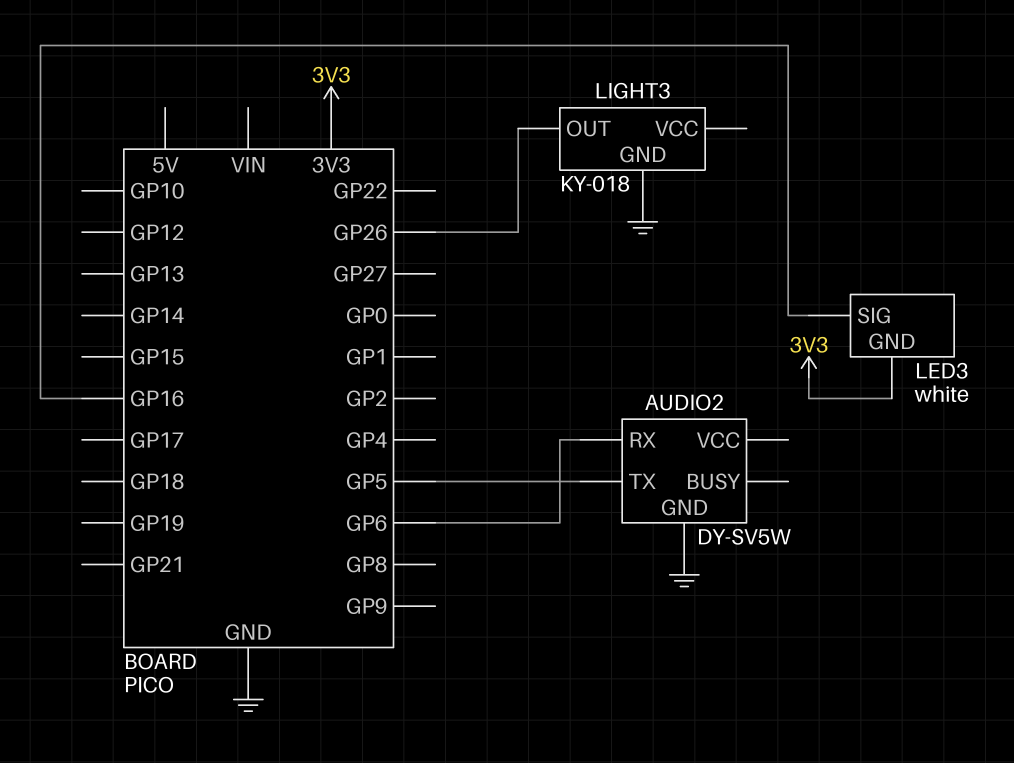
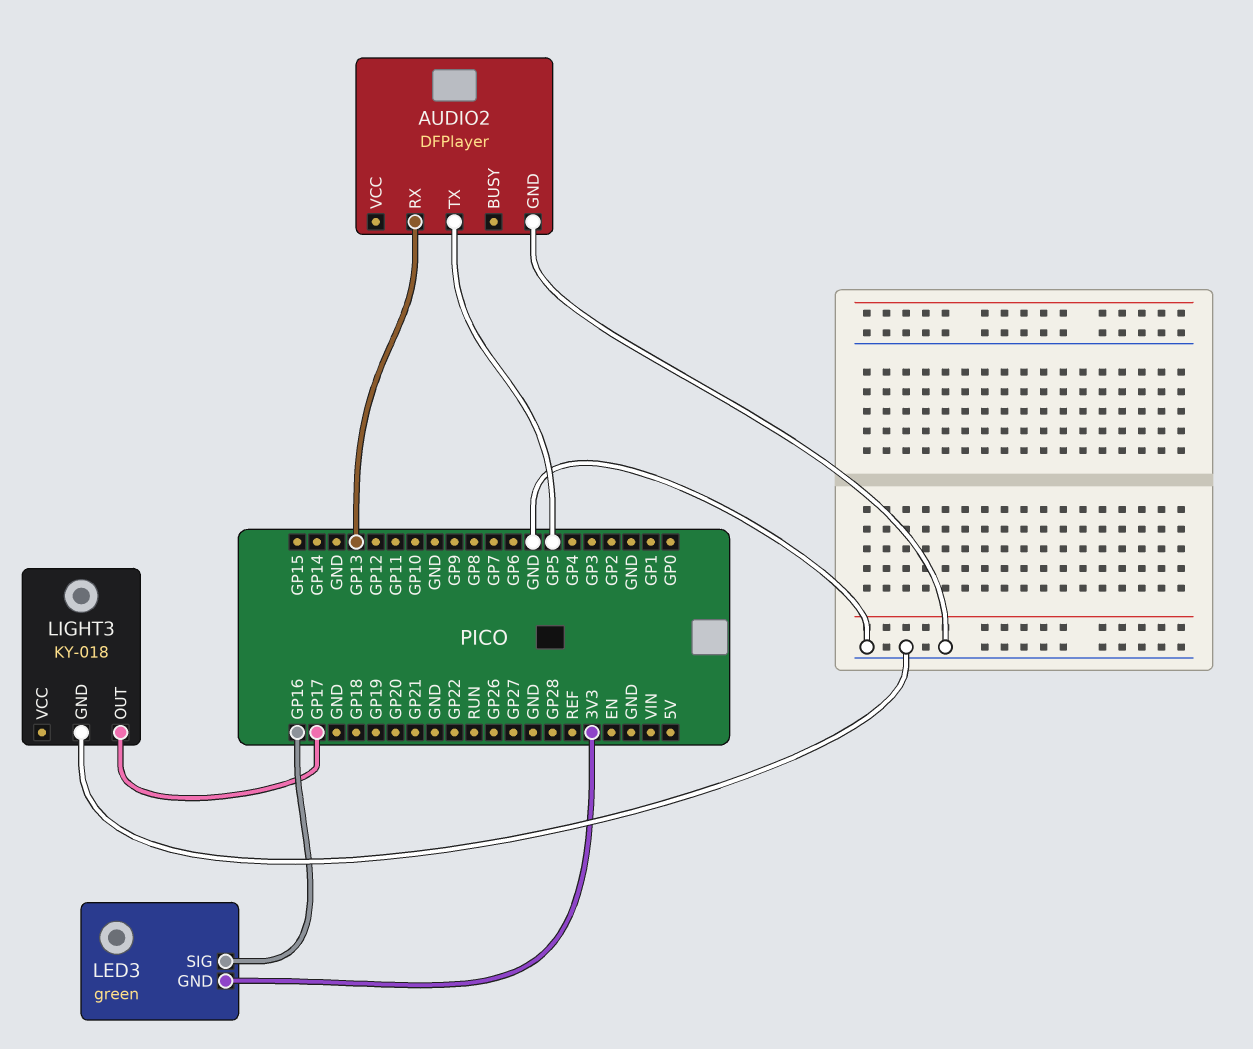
AUDIO2: DY-SV5W -> DFPlayer
AUDIO2 pin RX: GP6 -> GP13
LED3: white -> green
LIGHT3 pin OUT: GP26 -> GP17

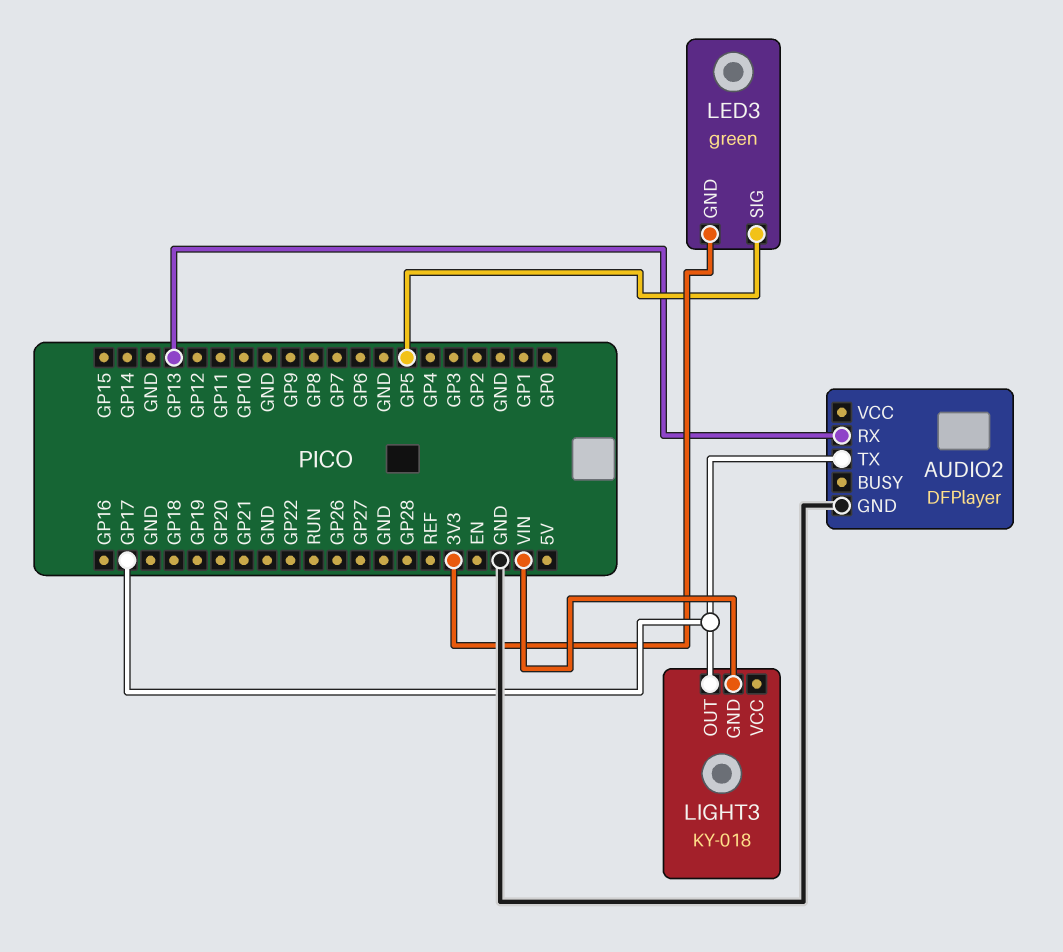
AUDIO2 pin TX: GP5 -> GP17
LED3 pin SIG: GP16 -> GP5
LIGHT3 pin GND: GND -> VIN

